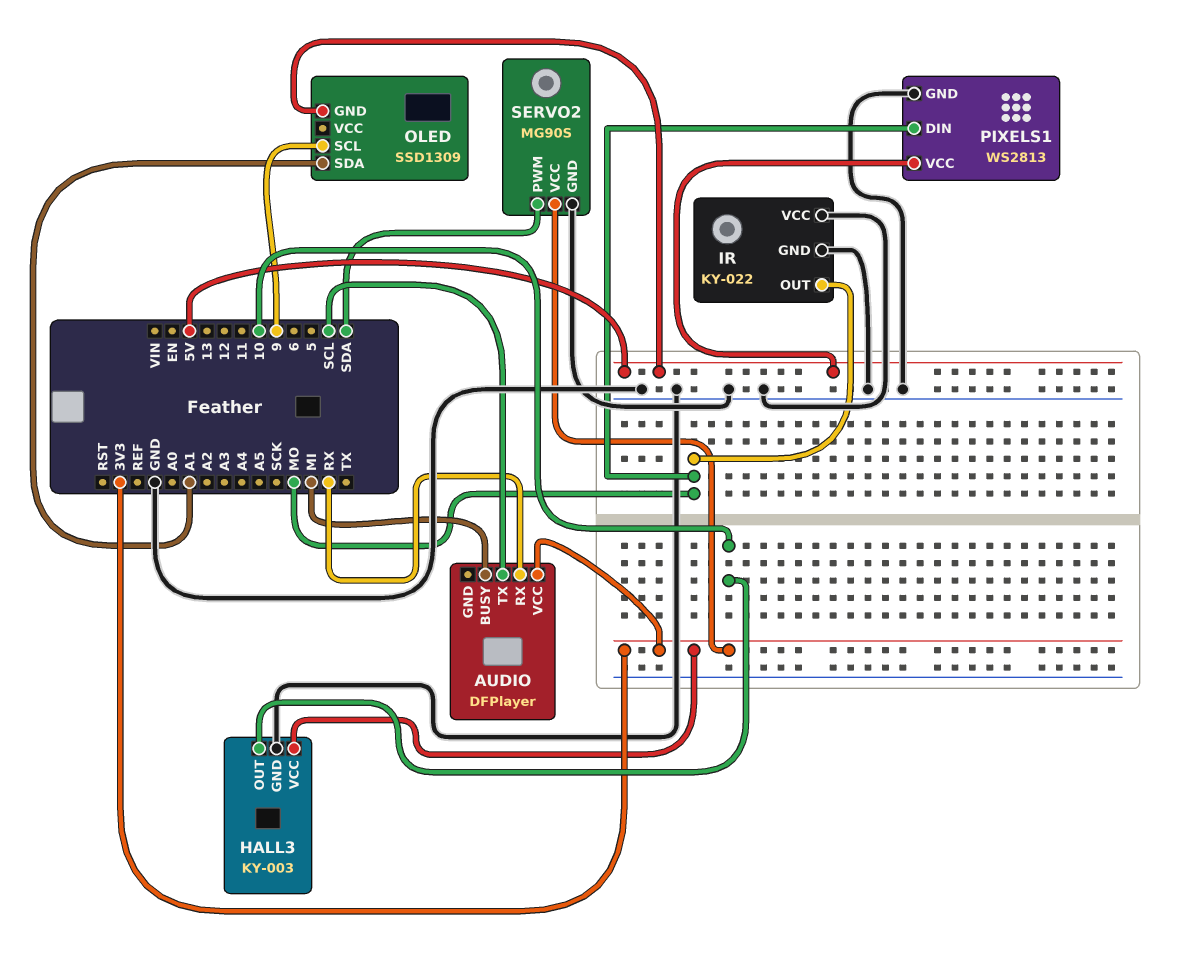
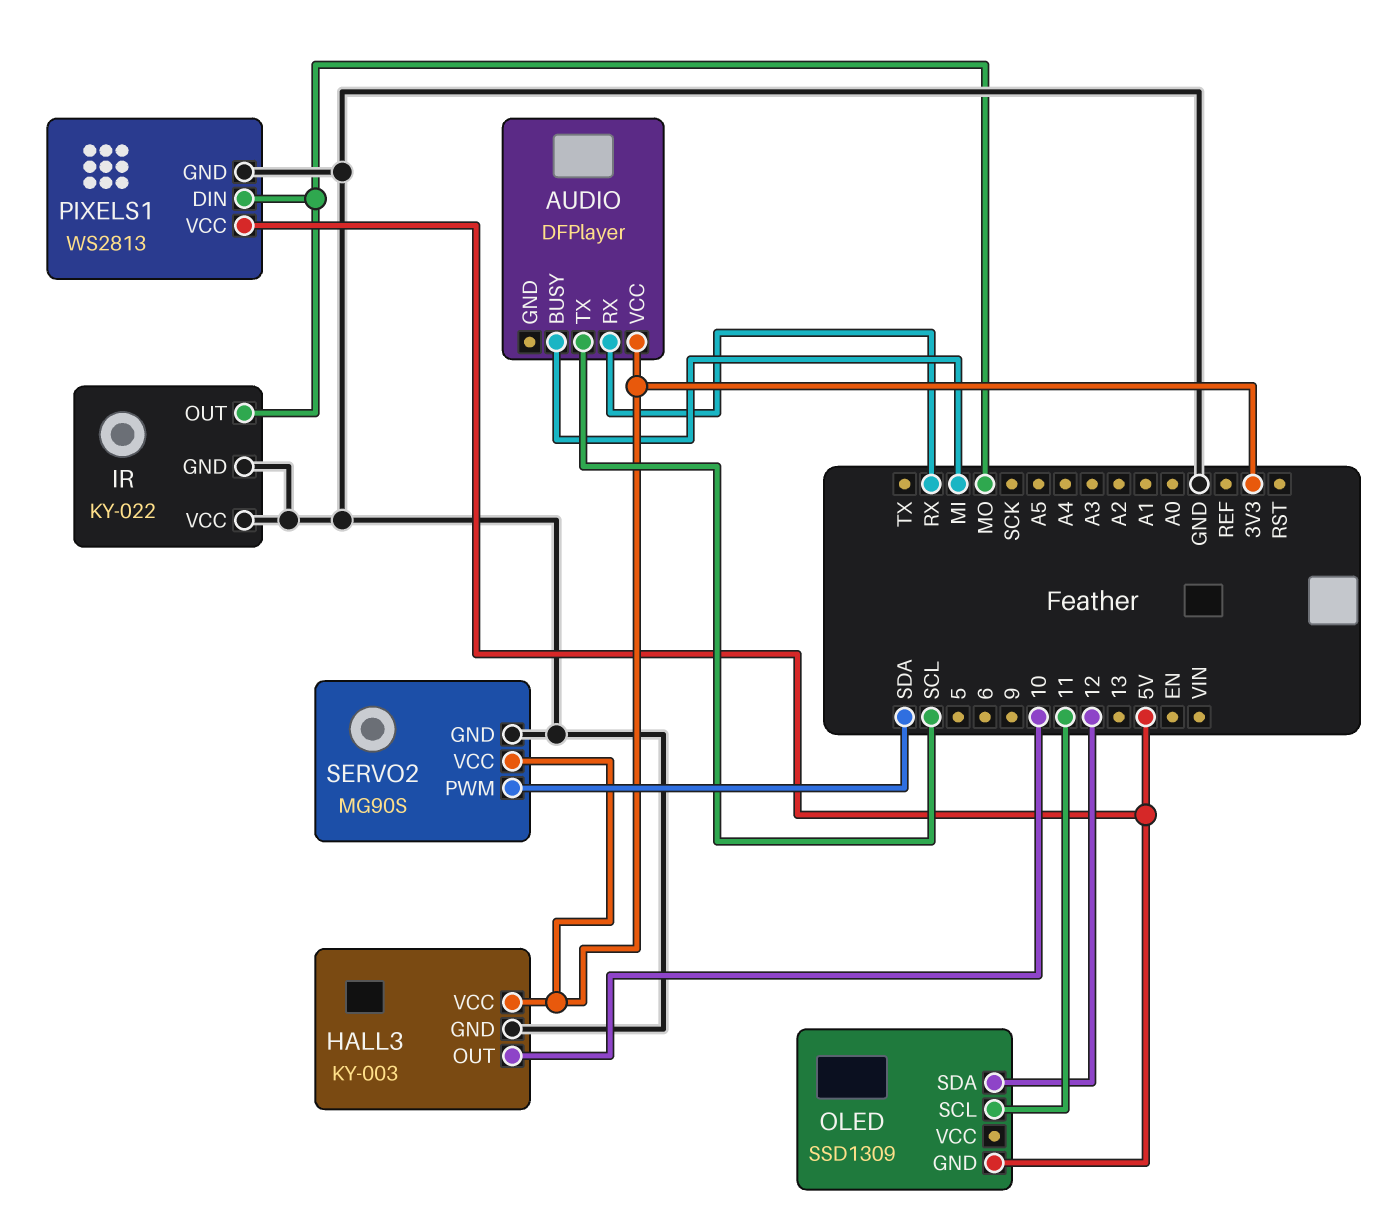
OLED pin SCL: 9 -> 11
OLED pin SDA: A1 -> 12

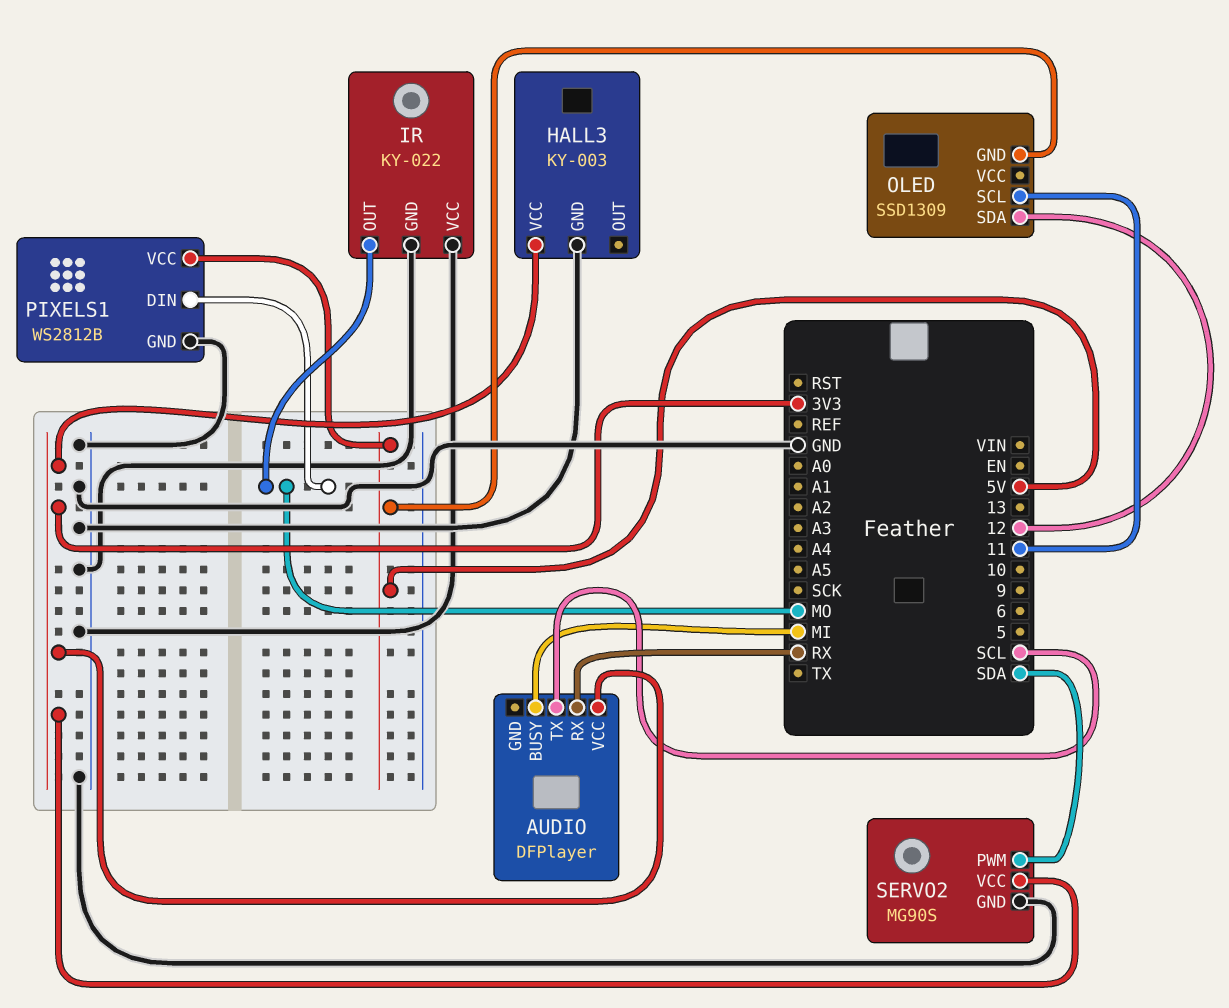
HALL3 pin OUT: 10 -> none
PIXELS1: WS2813 -> WS2812B

